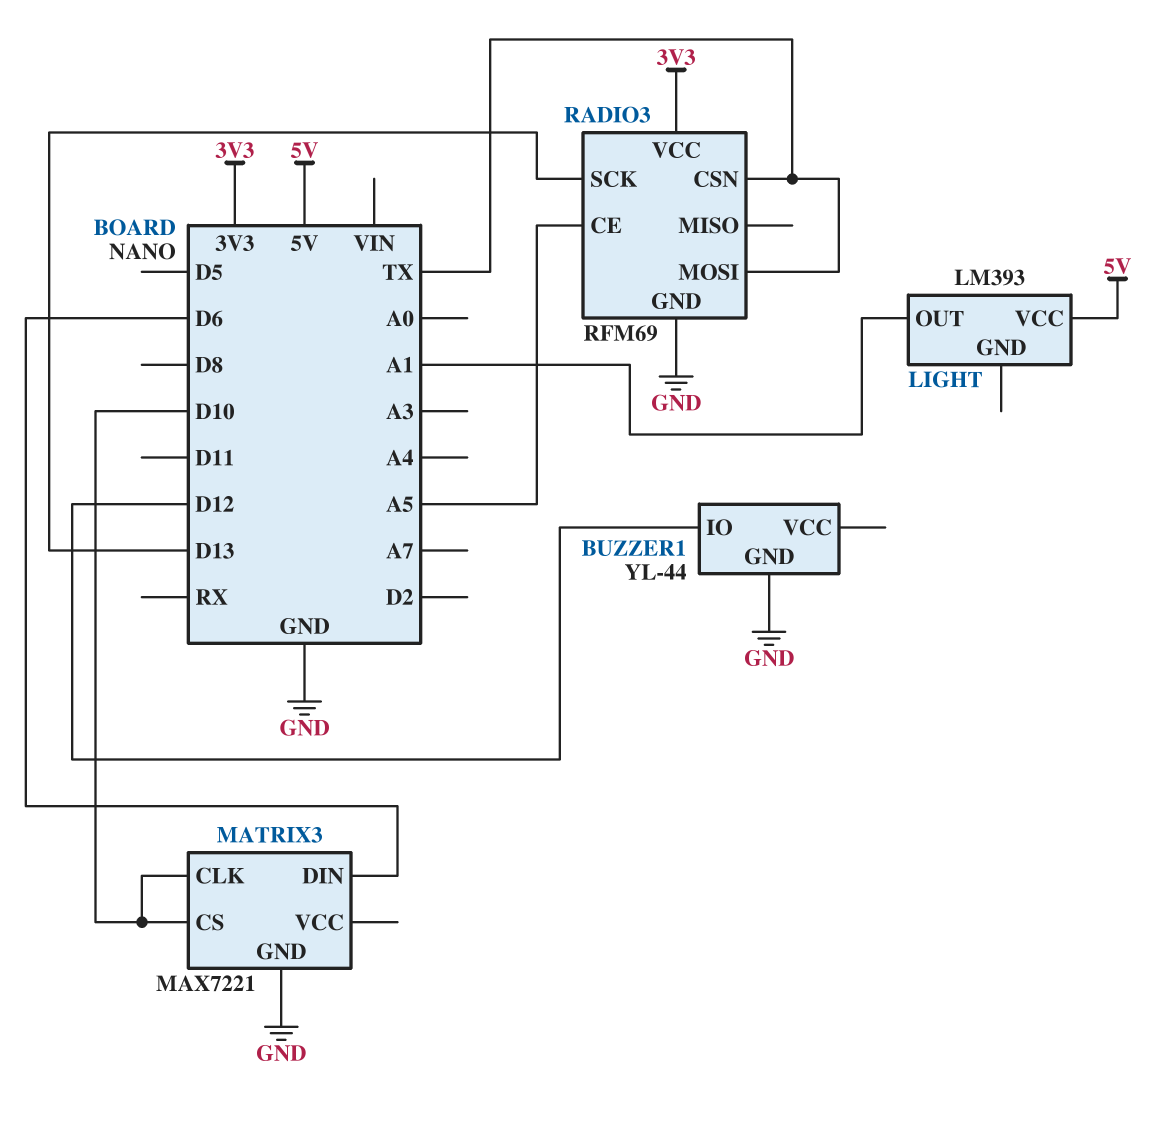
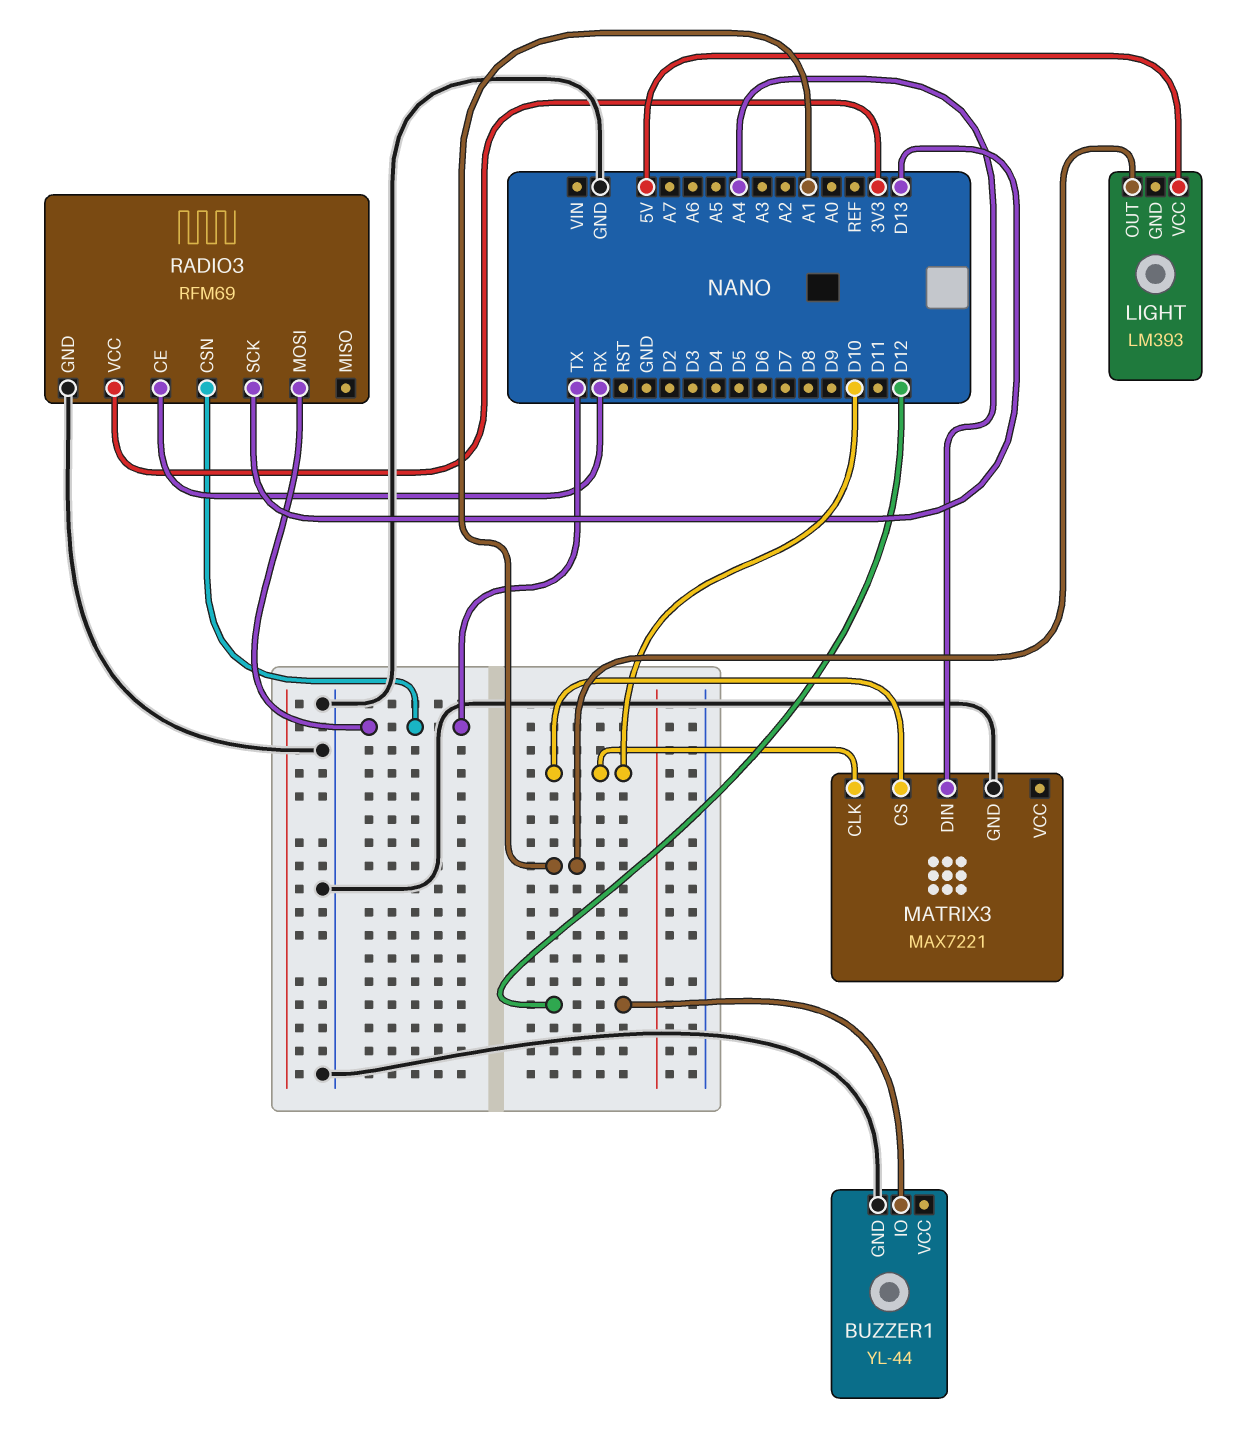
MATRIX3 pin DIN: D6 -> A4
RADIO3 pin CE: A5 -> RX

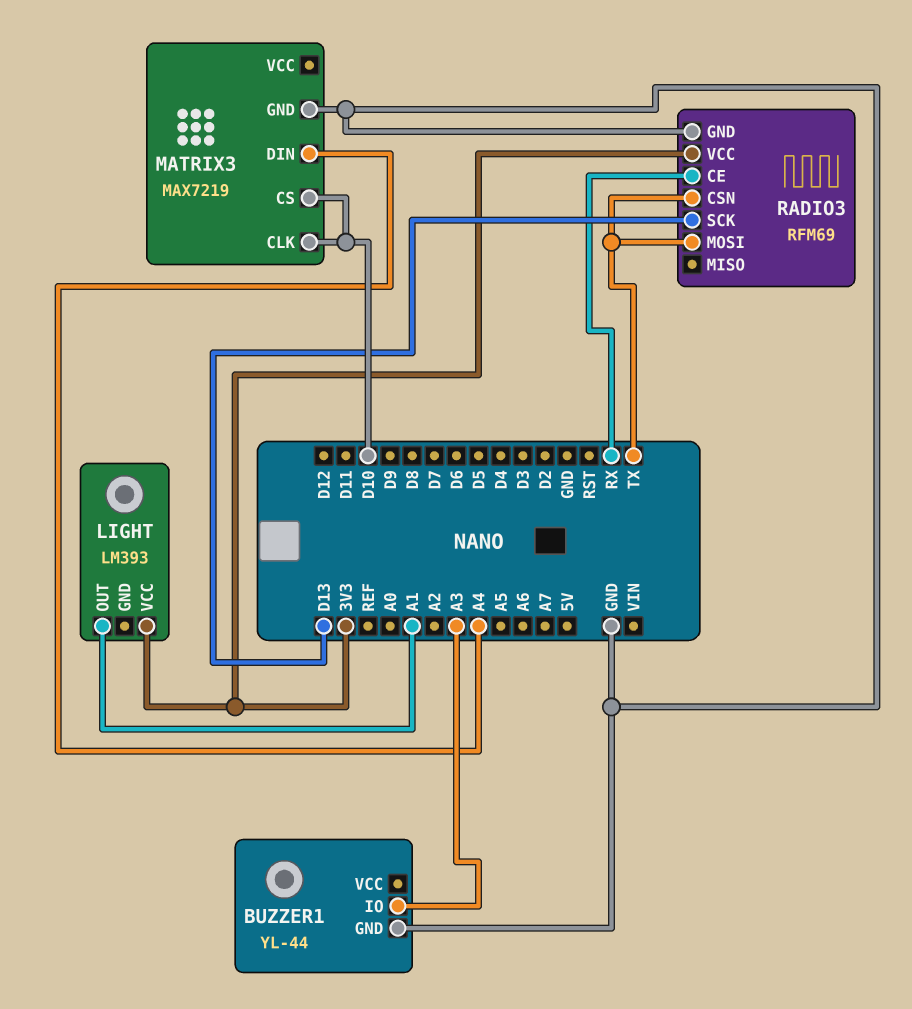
BUZZER1 pin IO: D12 -> A3
LIGHT pin VCC: 5V -> 3V3
MATRIX3: MAX7221 -> MAX7219

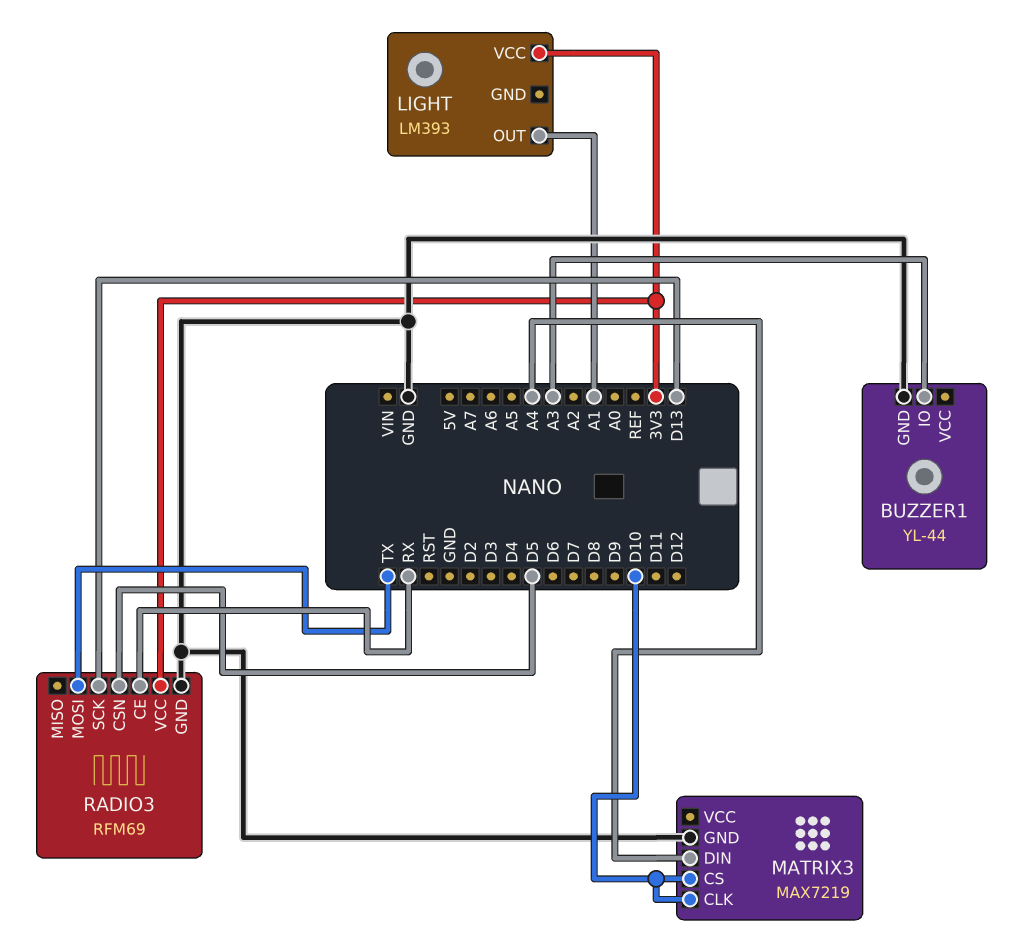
RADIO3 pin CSN: TX -> D5

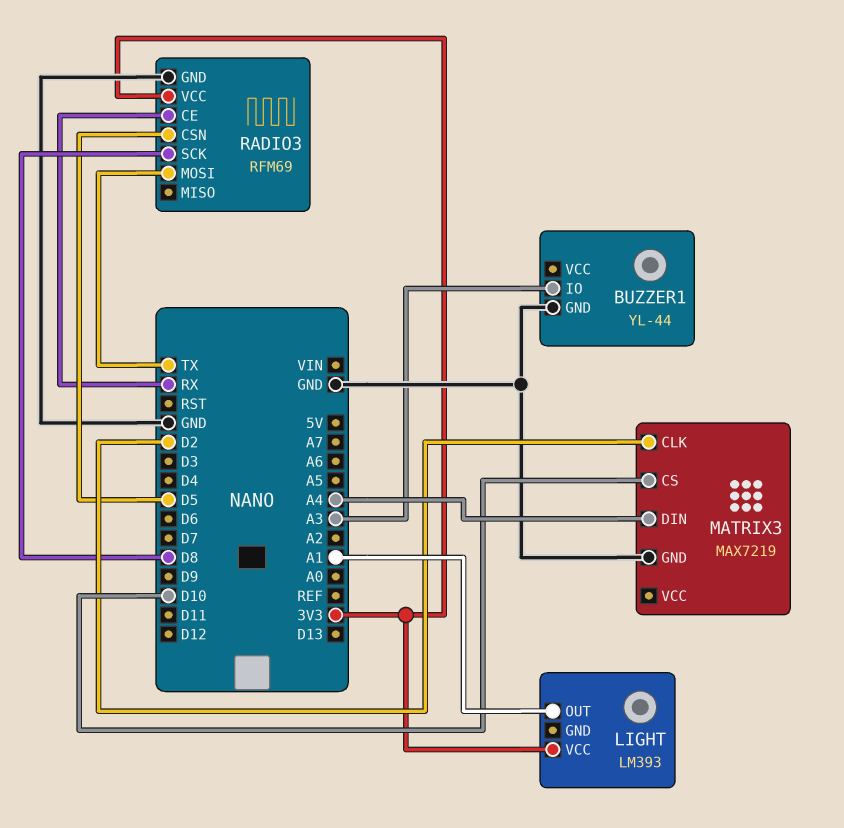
MATRIX3 pin CLK: D10 -> D2
RADIO3 pin SCK: D13 -> D8

